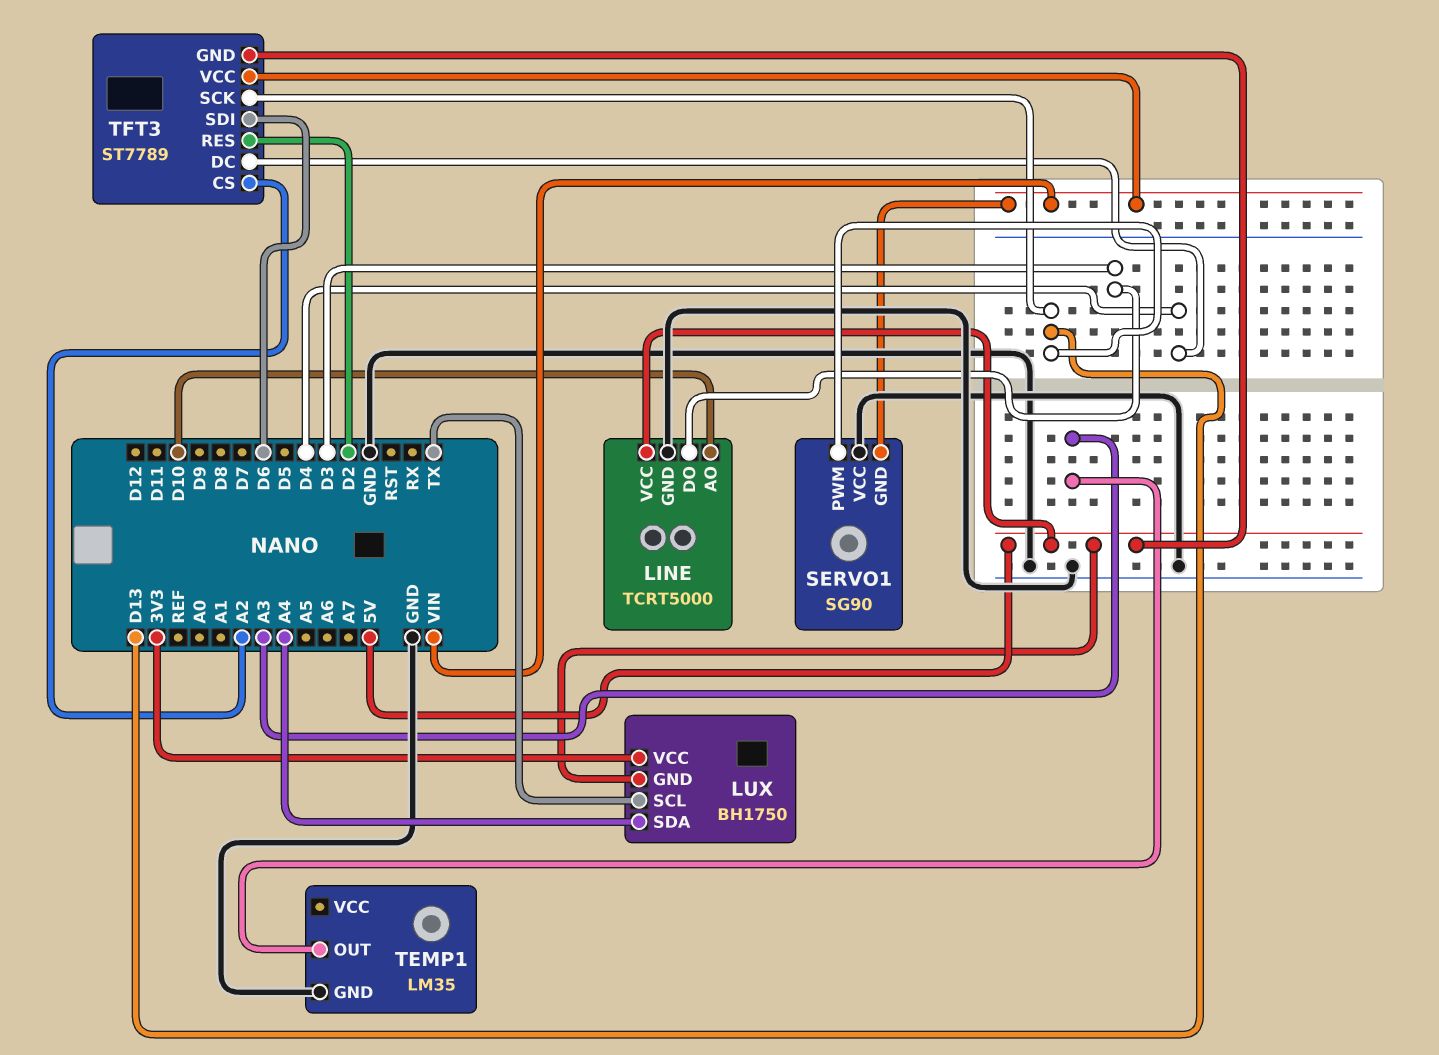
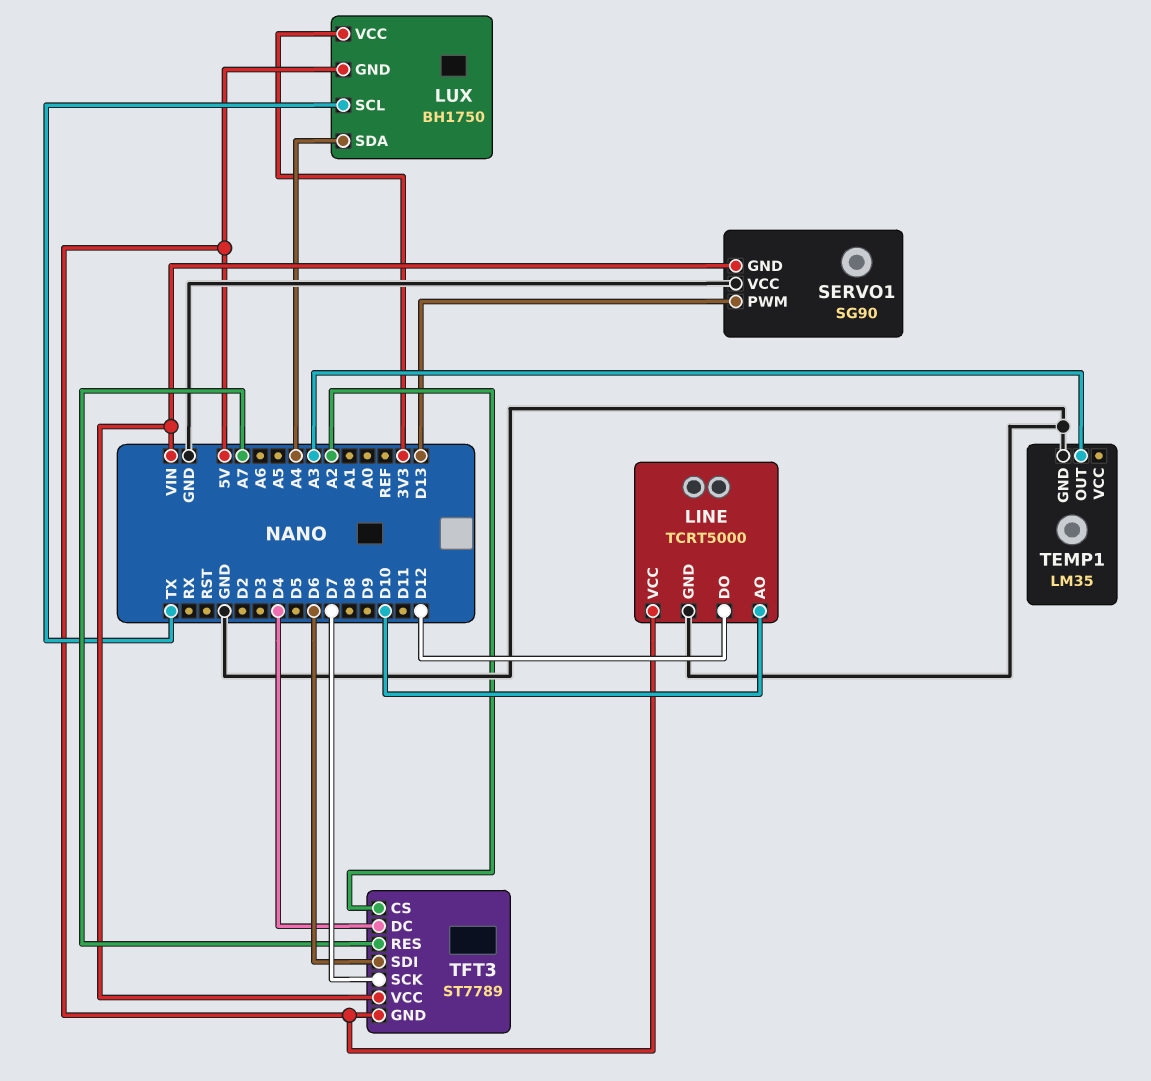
LINE pin DO: D3 -> D12
TFT3 pin RES: D2 -> A7
TFT3 pin SCK: D13 -> D7

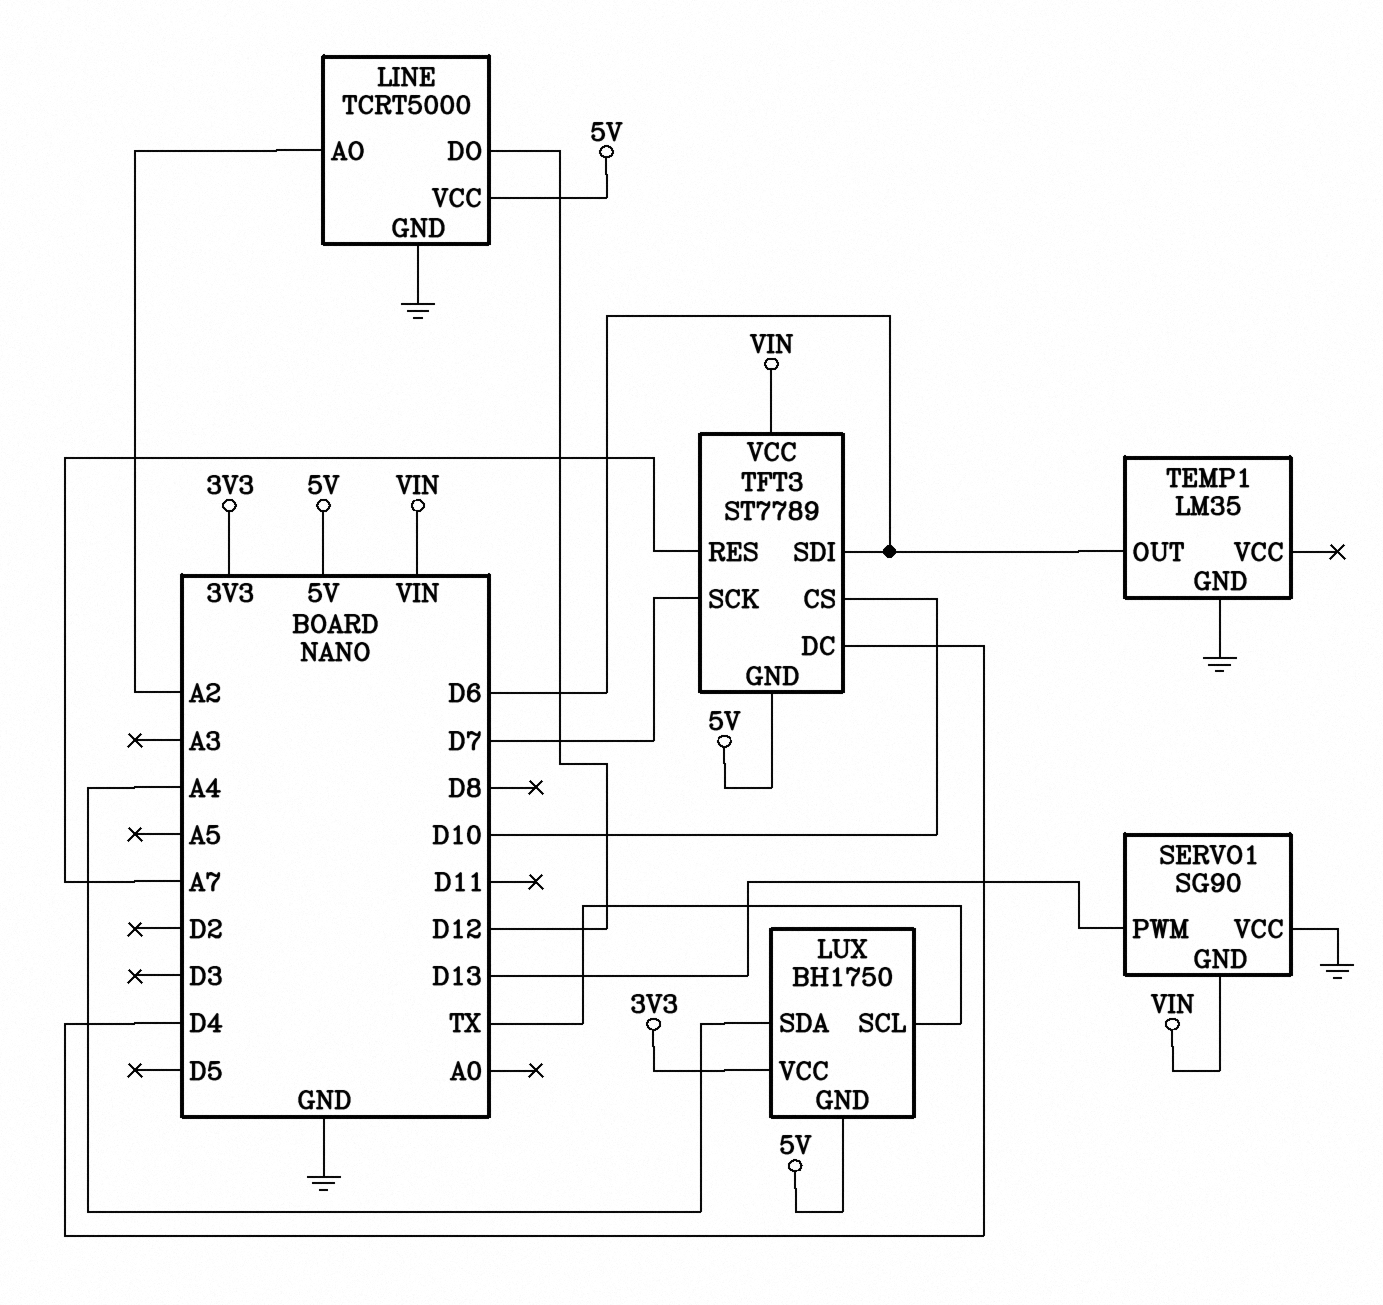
LINE pin AO: D10 -> A2
TEMP1 pin OUT: A3 -> D6
TFT3 pin CS: A2 -> D10

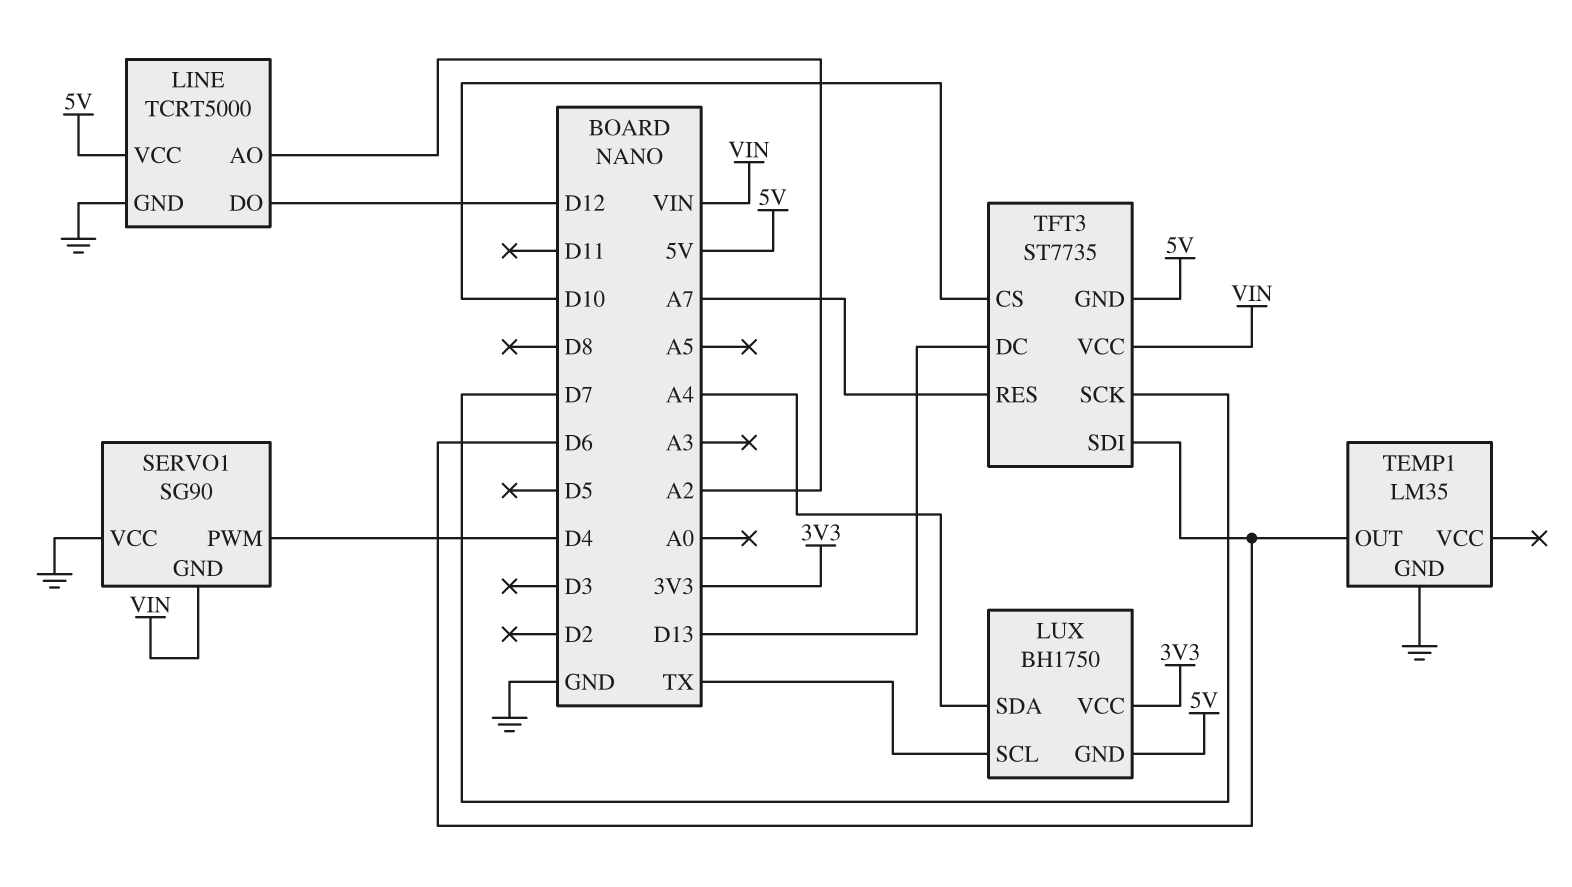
SERVO1 pin PWM: D13 -> D4
TFT3: ST7789 -> ST7735
TFT3 pin DC: D4 -> D13

